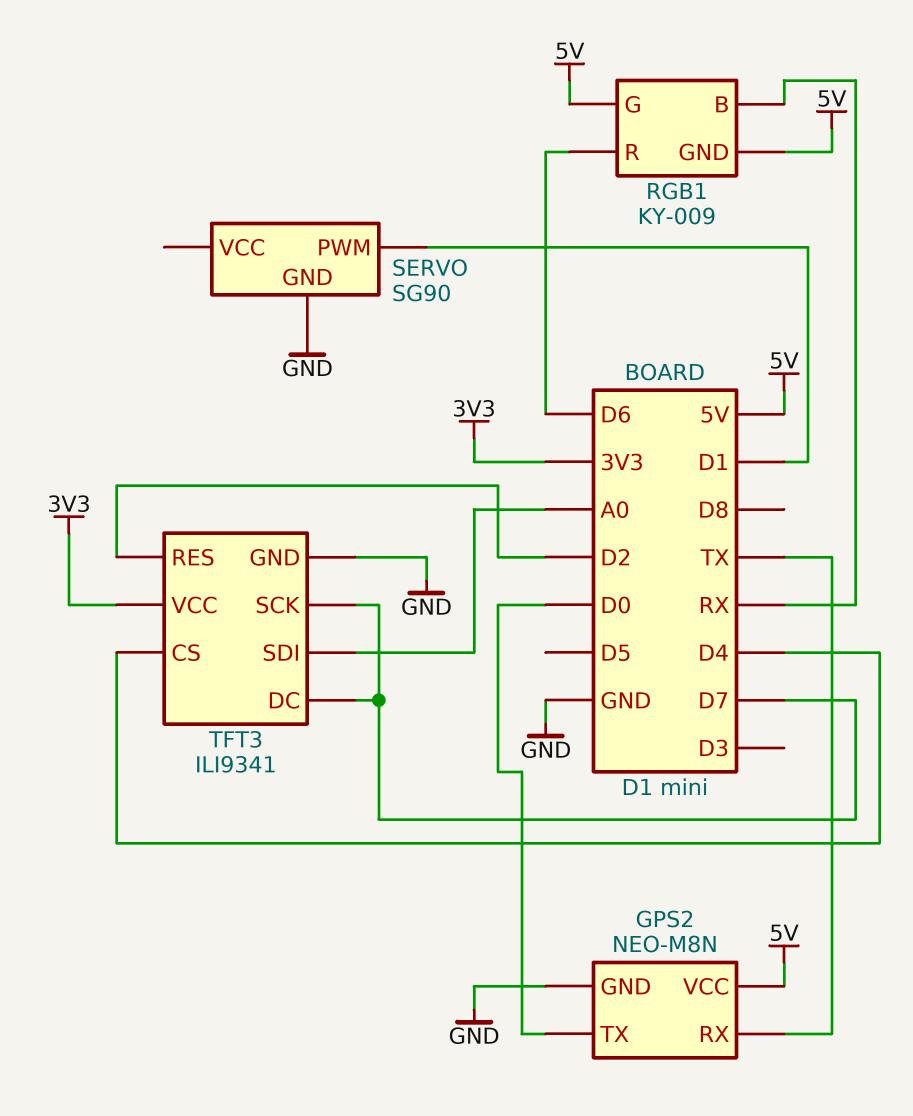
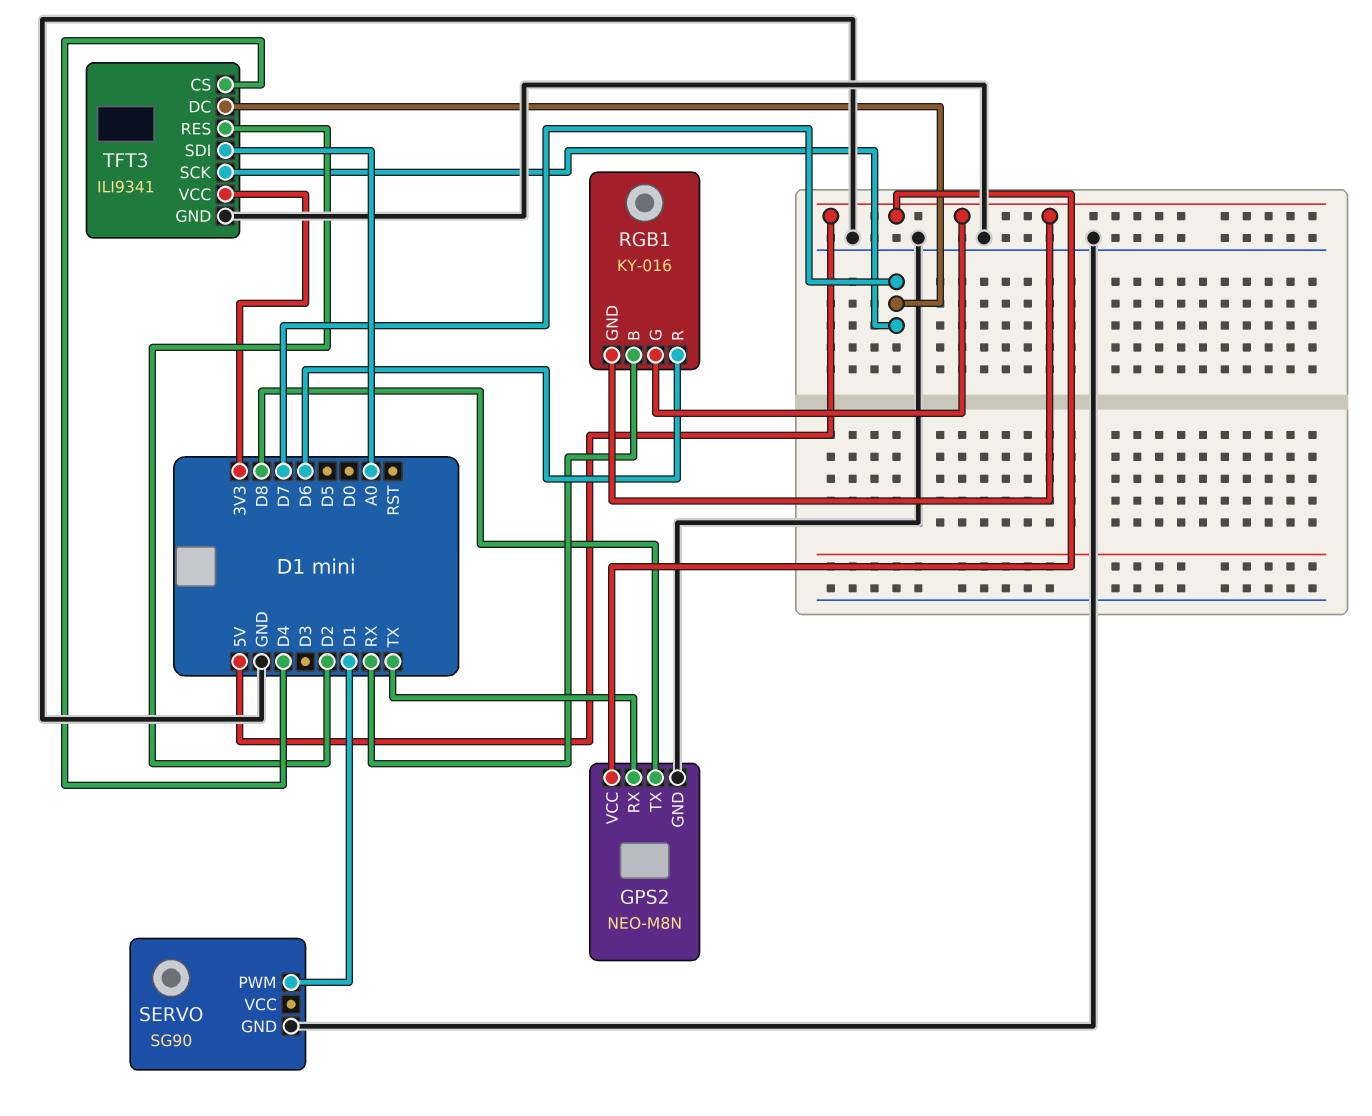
GPS2 pin TX: D0 -> D8
RGB1: KY-009 -> KY-016

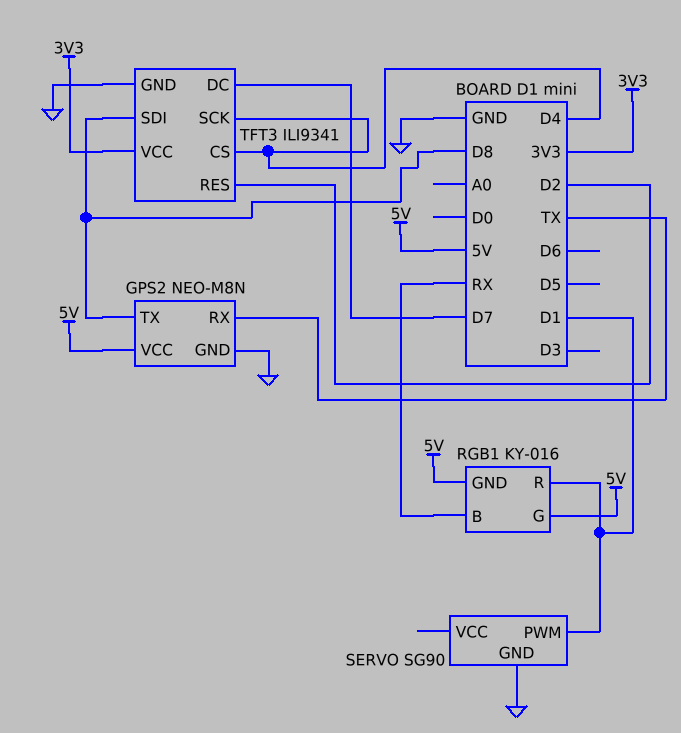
RGB1 pin R: D6 -> D1
TFT3 pin SCK: D7 -> D4
TFT3 pin SDI: A0 -> D8

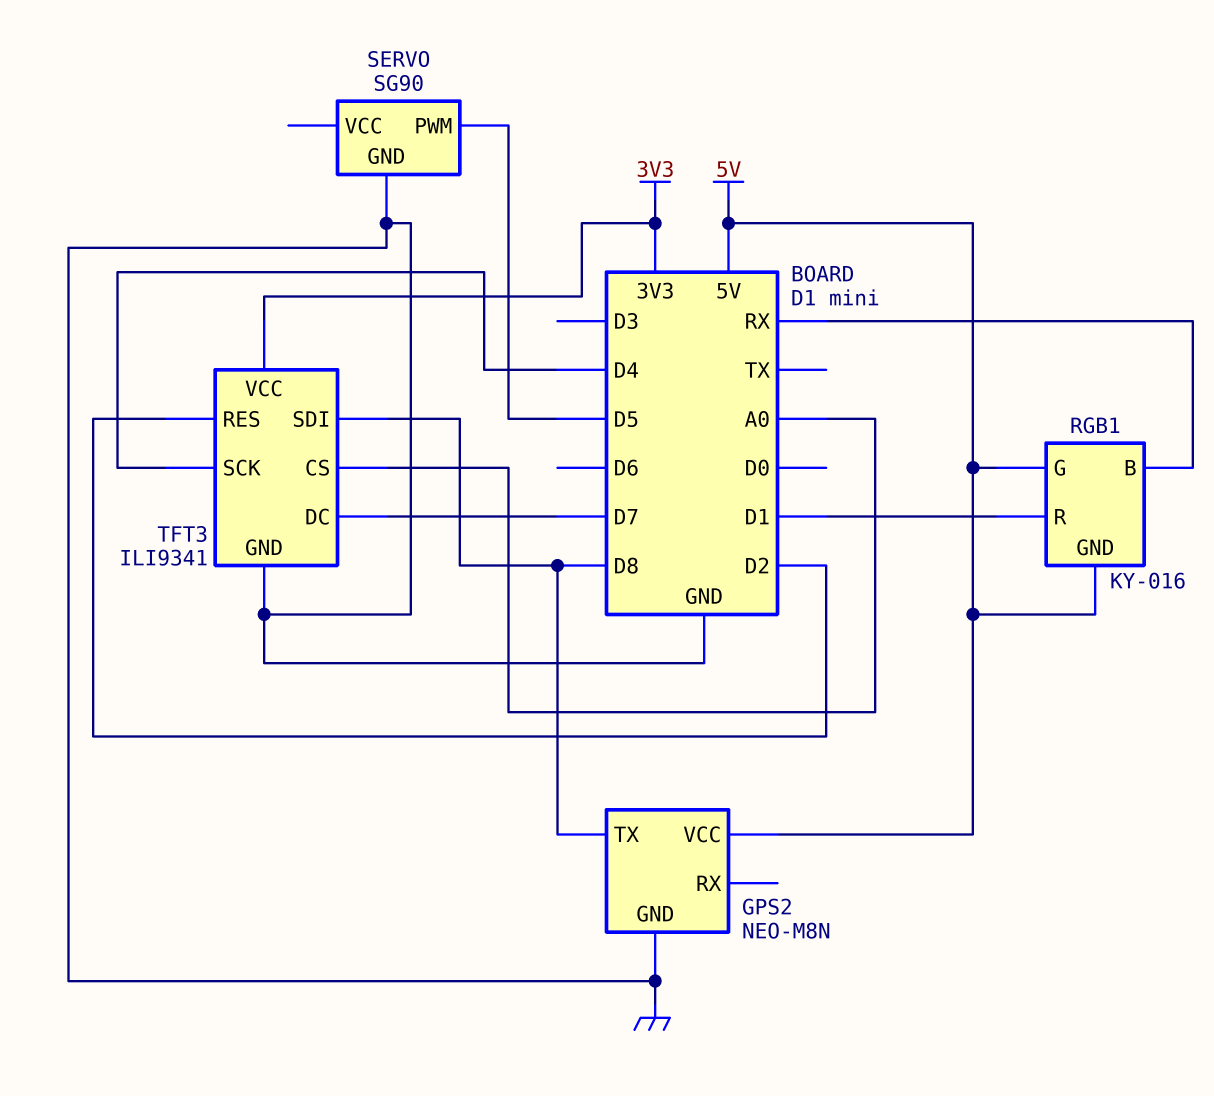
GPS2 pin RX: TX -> none
SERVO pin PWM: D1 -> D5
TFT3 pin CS: D4 -> A0

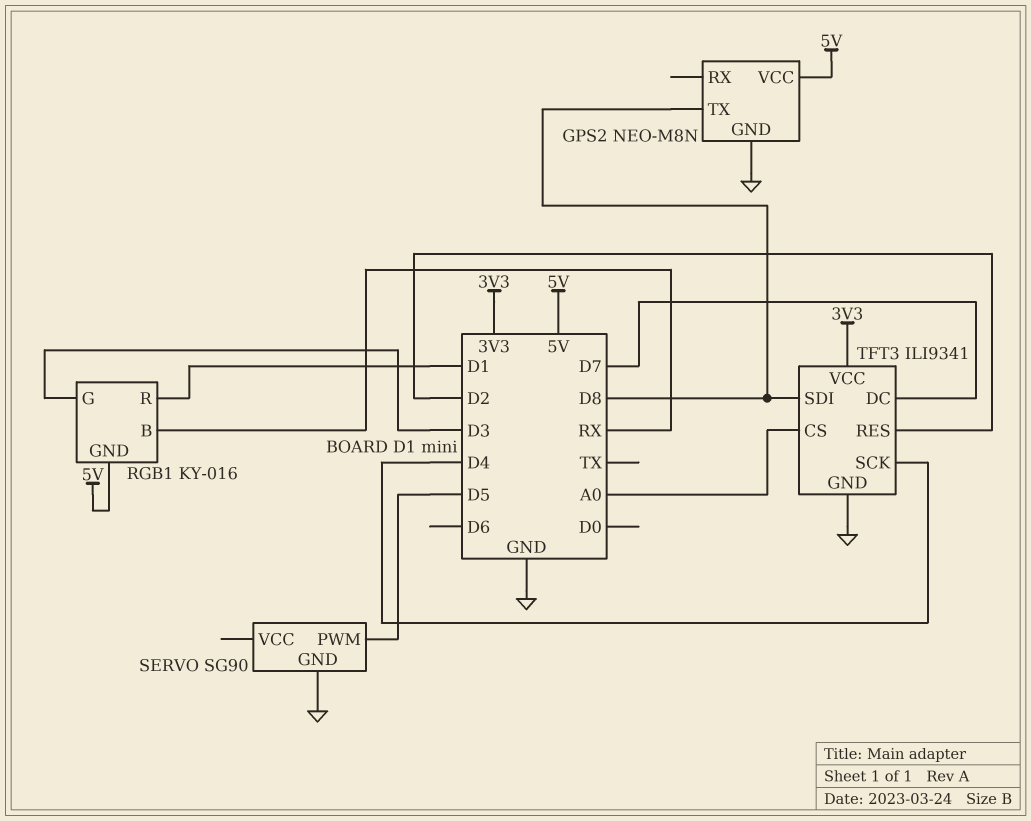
RGB1 pin G: 5V -> D3

